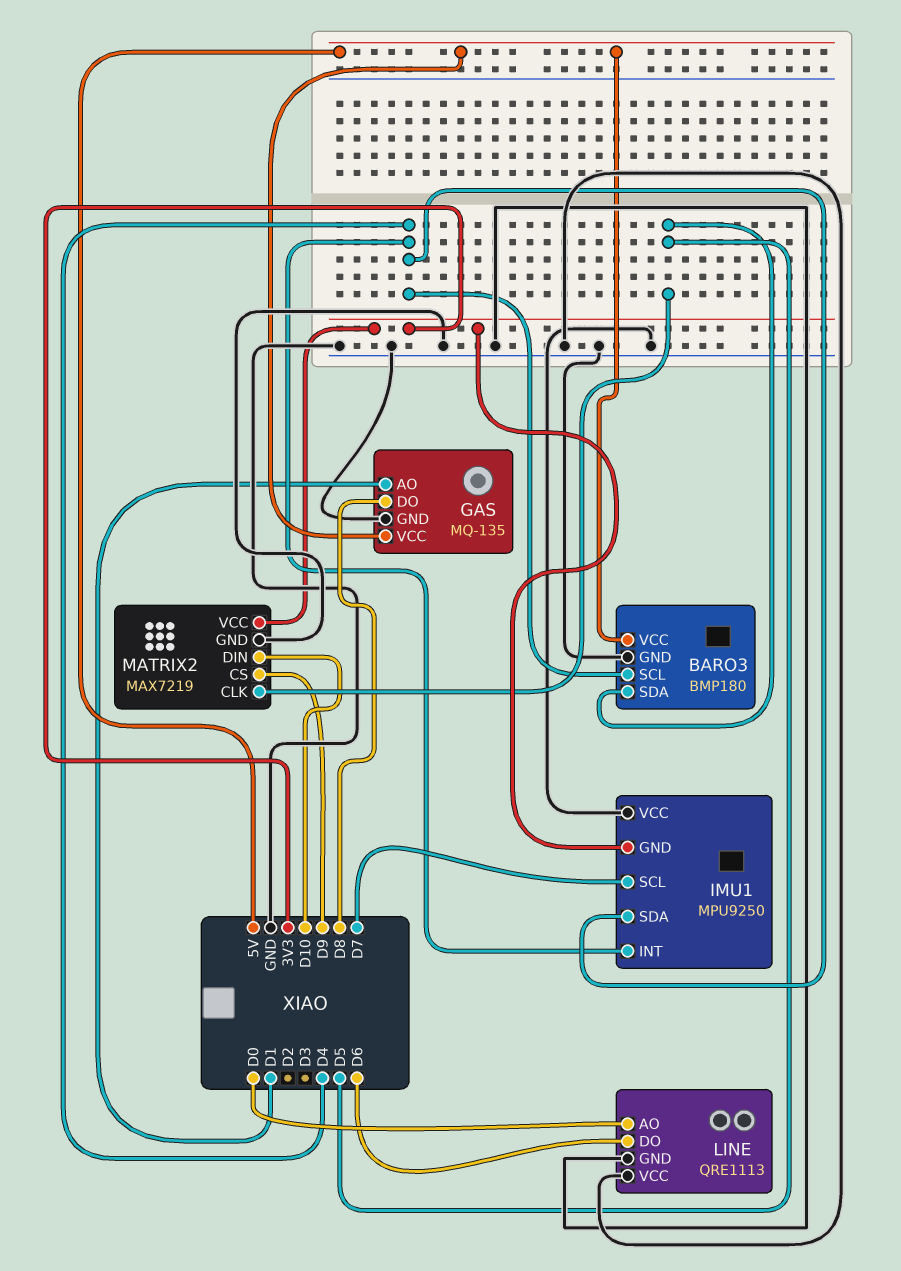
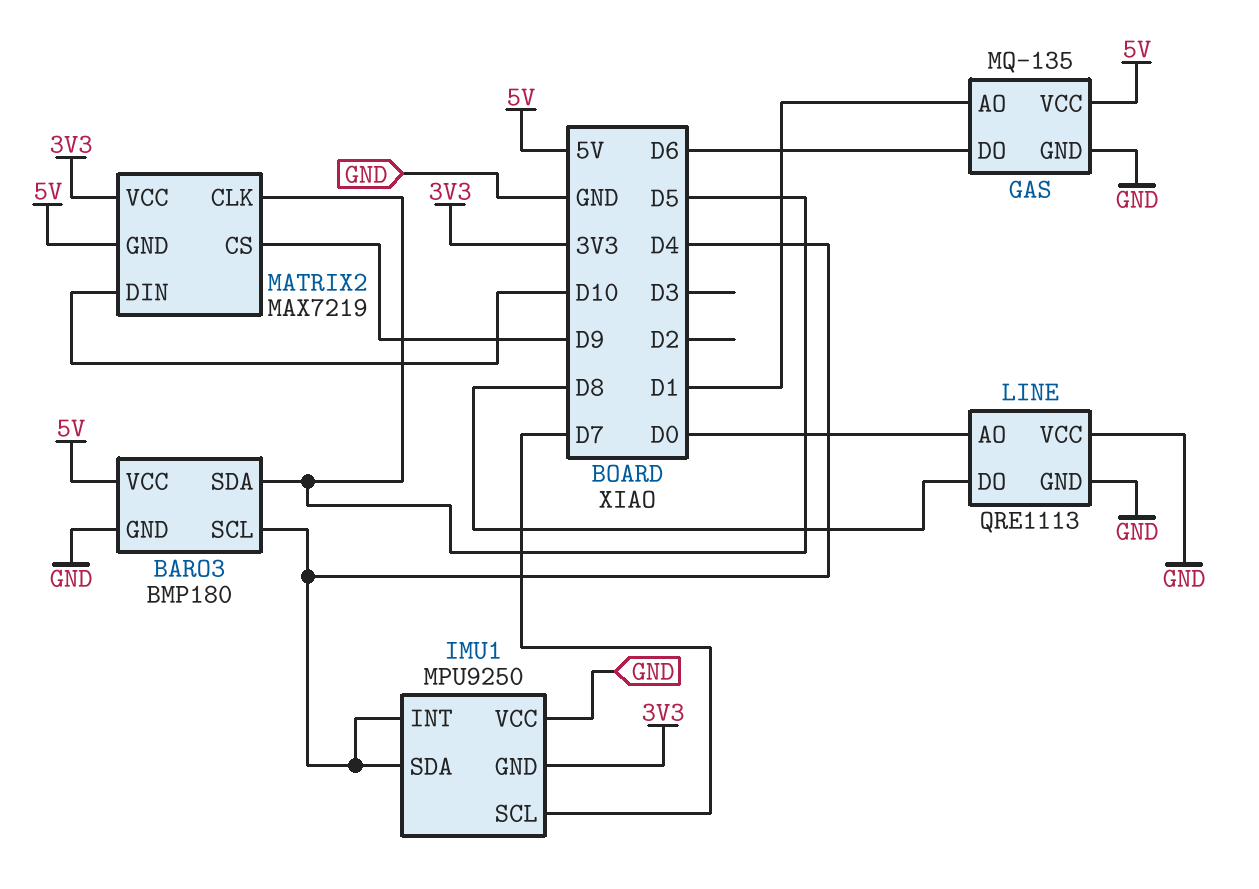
GAS pin DO: D8 -> D6
LINE pin DO: D6 -> D8
MATRIX2 pin GND: GND -> 5V

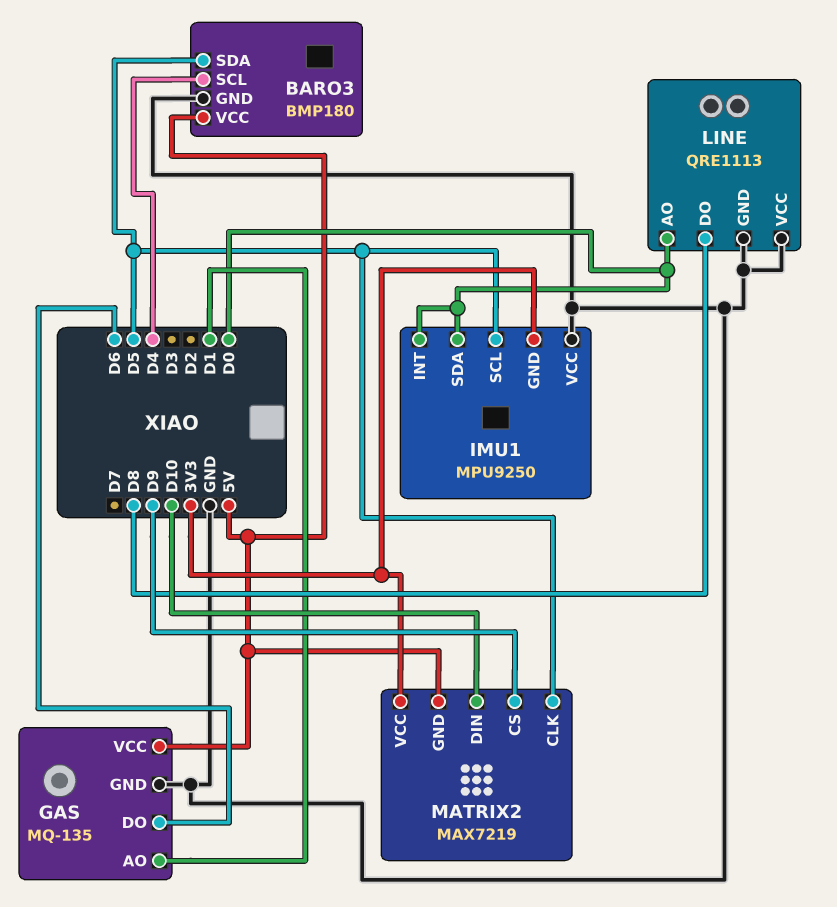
IMU1 pin INT: D4 -> D0
IMU1 pin SCL: D7 -> D5
IMU1 pin SDA: D4 -> D0

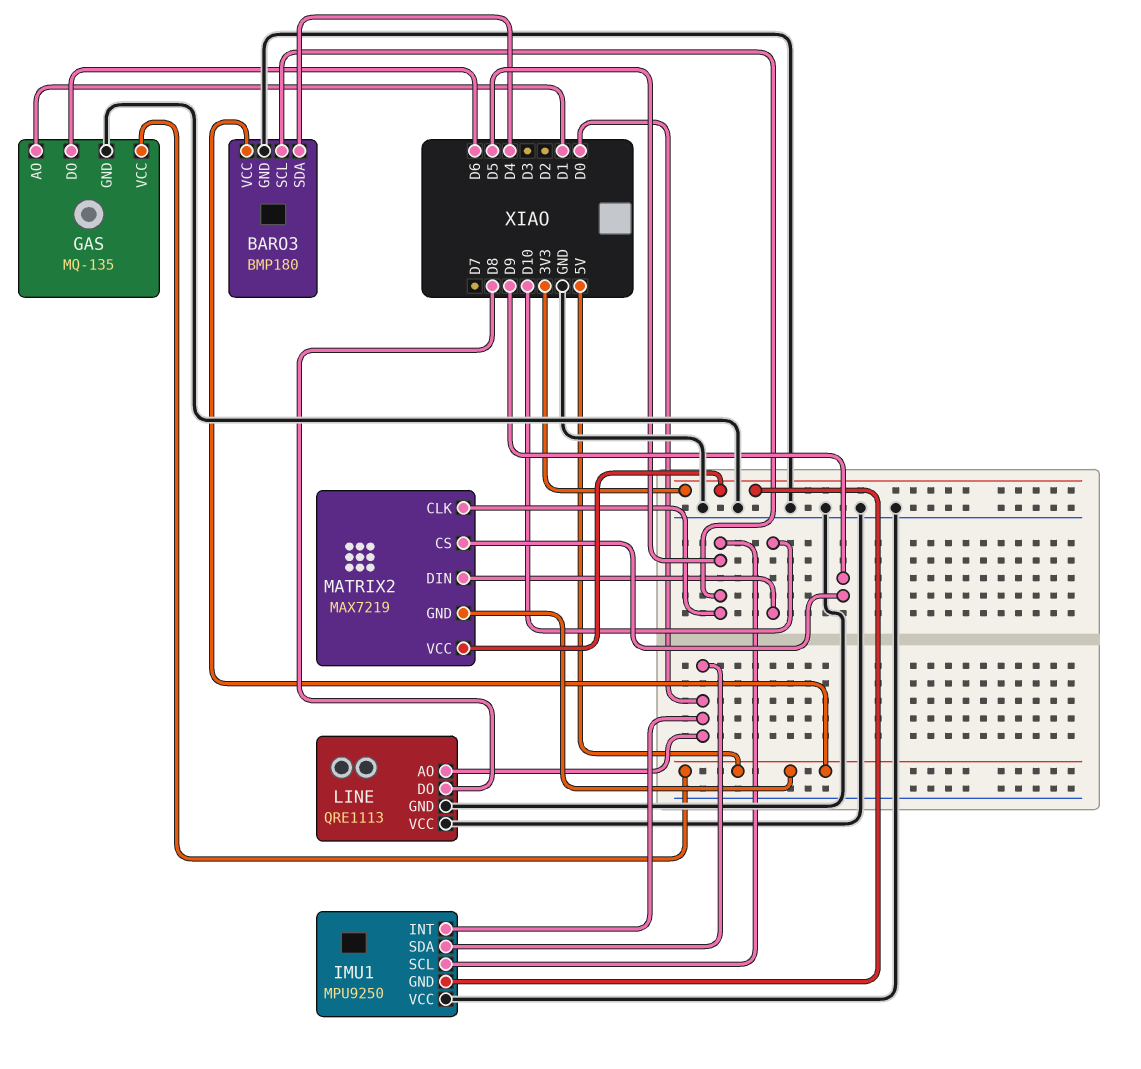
BARO3 pin SCL: D4 -> D5
BARO3 pin SDA: D5 -> D4

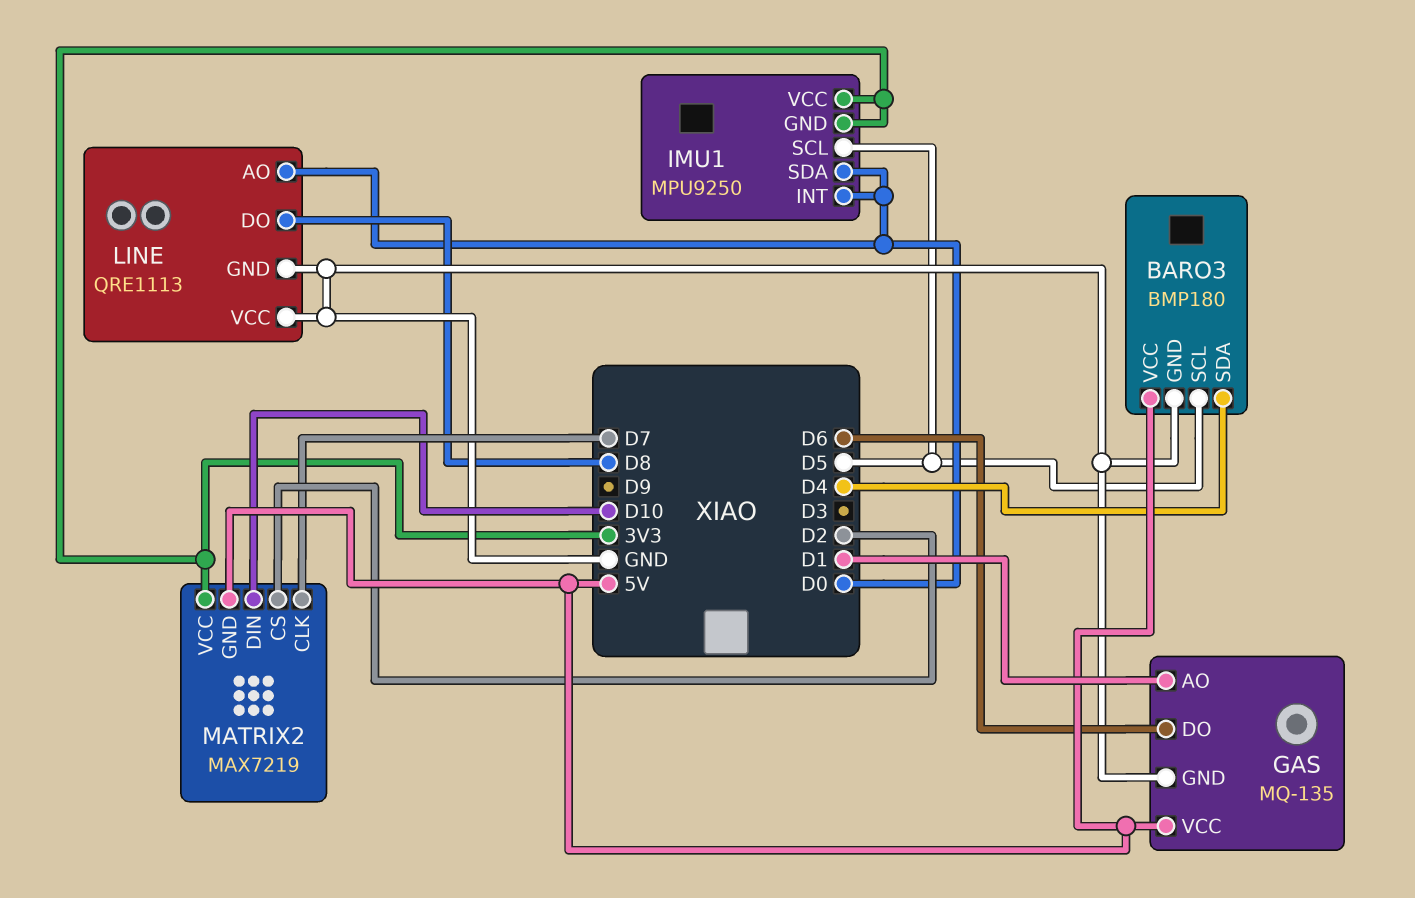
IMU1 pin VCC: GND -> 3V3
MATRIX2 pin CLK: D5 -> D7
MATRIX2 pin CS: D9 -> D2

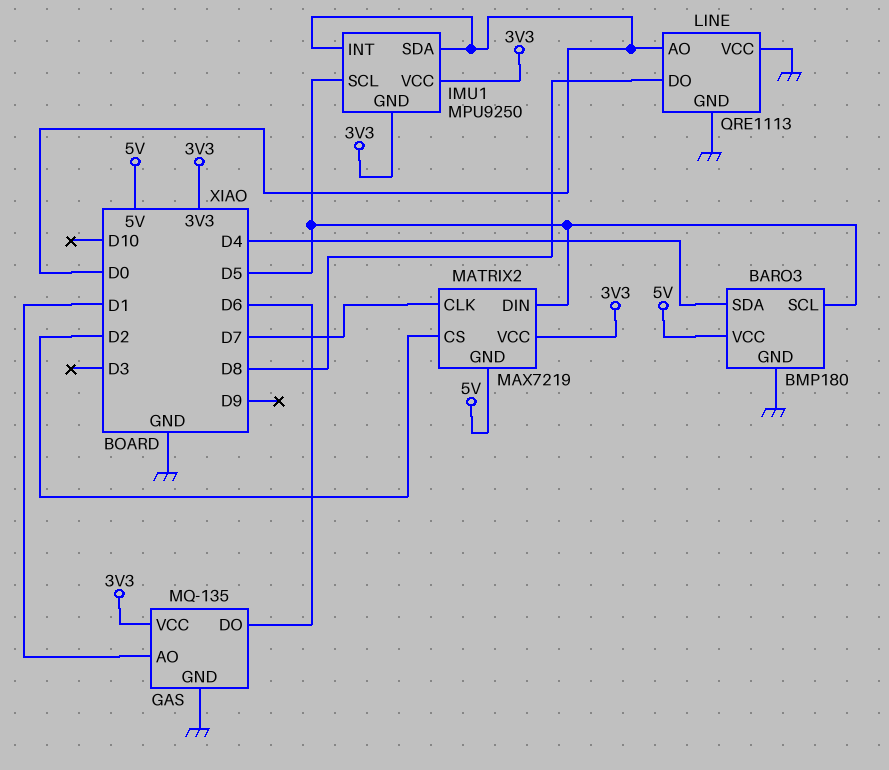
GAS pin VCC: 5V -> 3V3
MATRIX2 pin DIN: D10 -> D5

